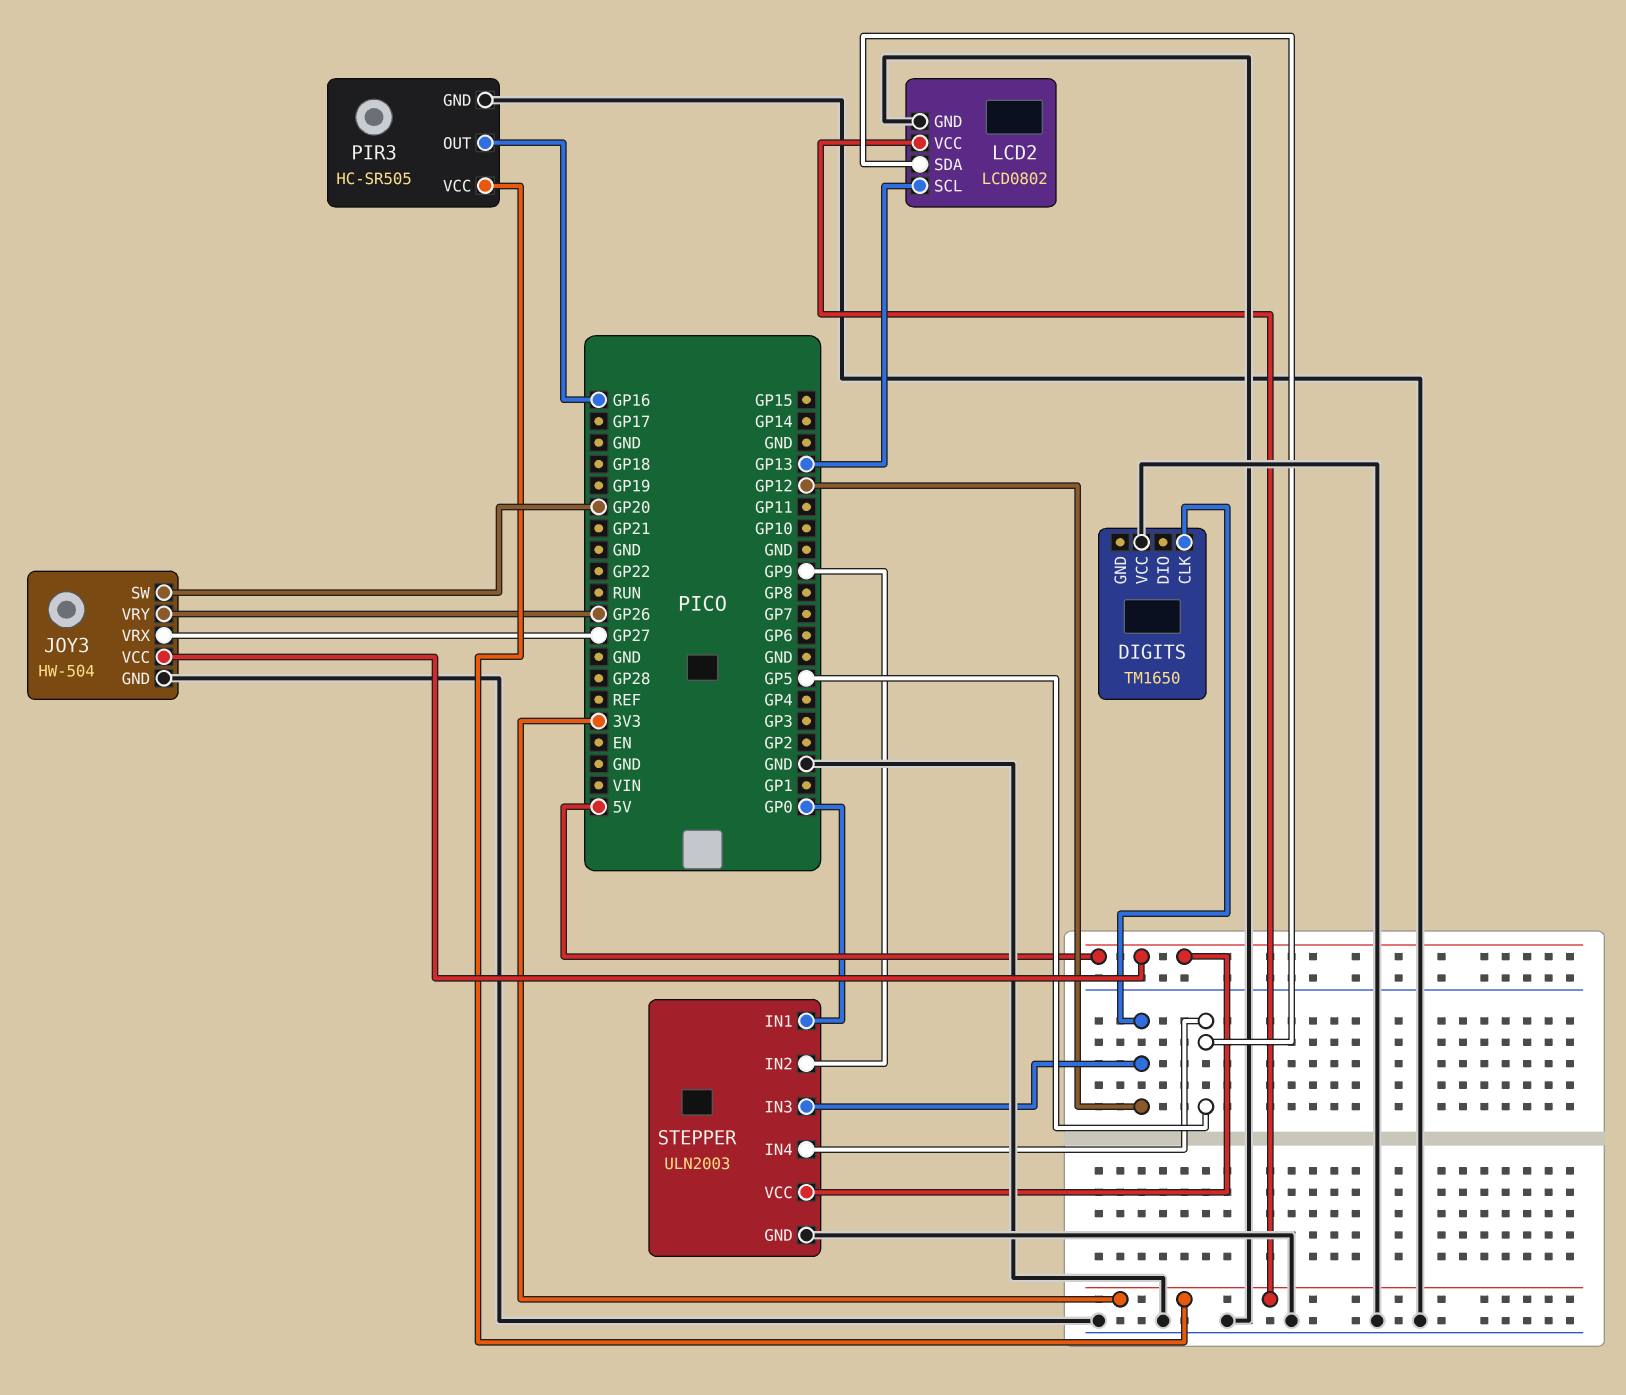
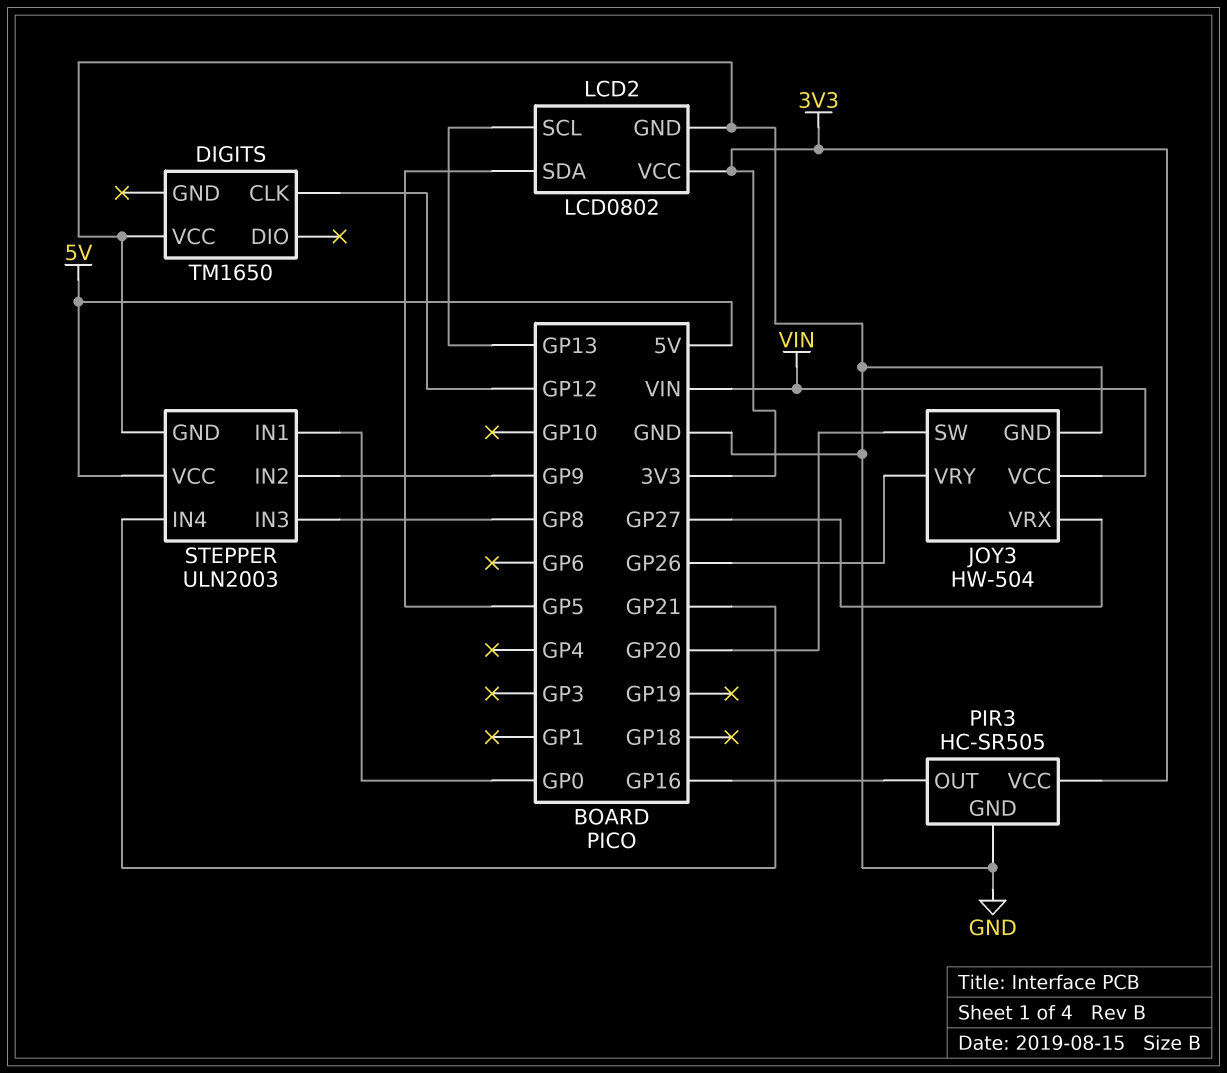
JOY3 pin VCC: 5V -> VIN
STEPPER pin IN3: GP12 -> GP8
STEPPER pin IN4: GP5 -> GP21

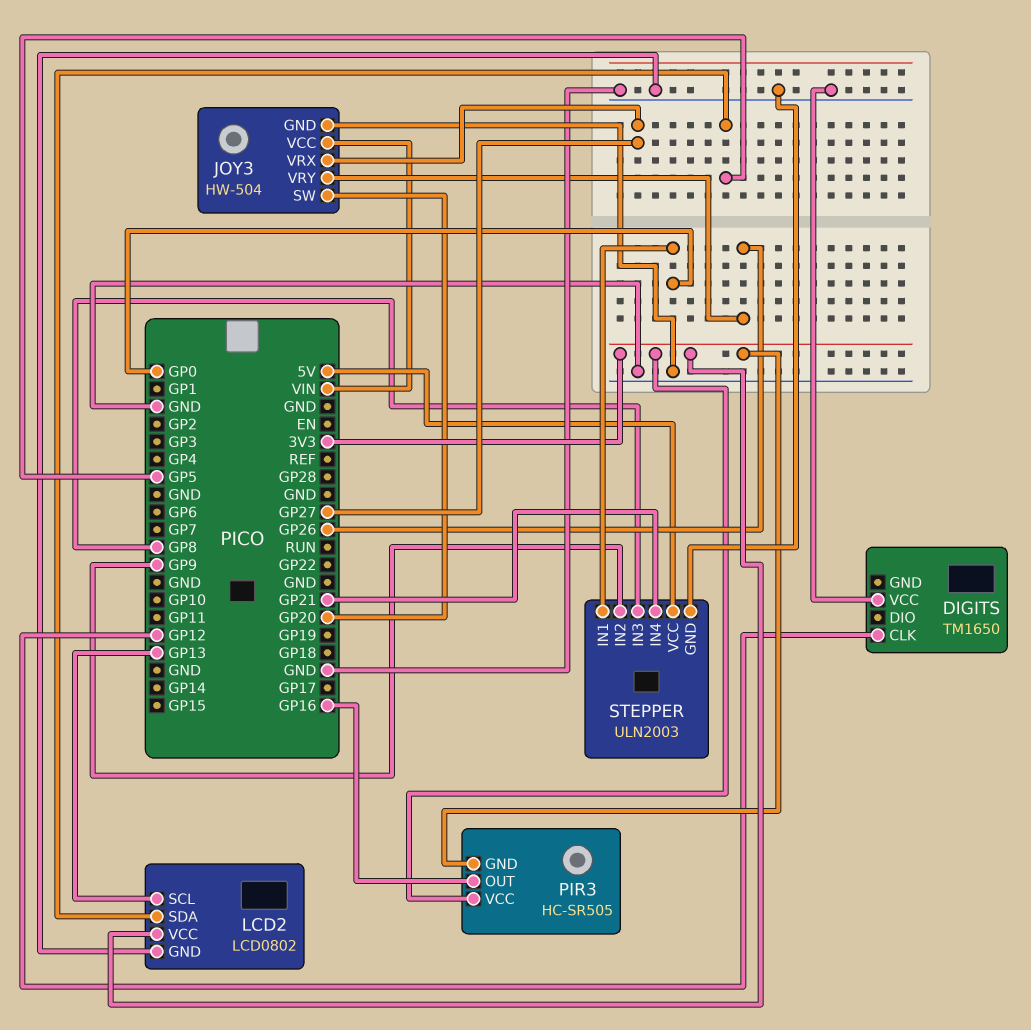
PIR3 pin GND: GND -> 3V3

